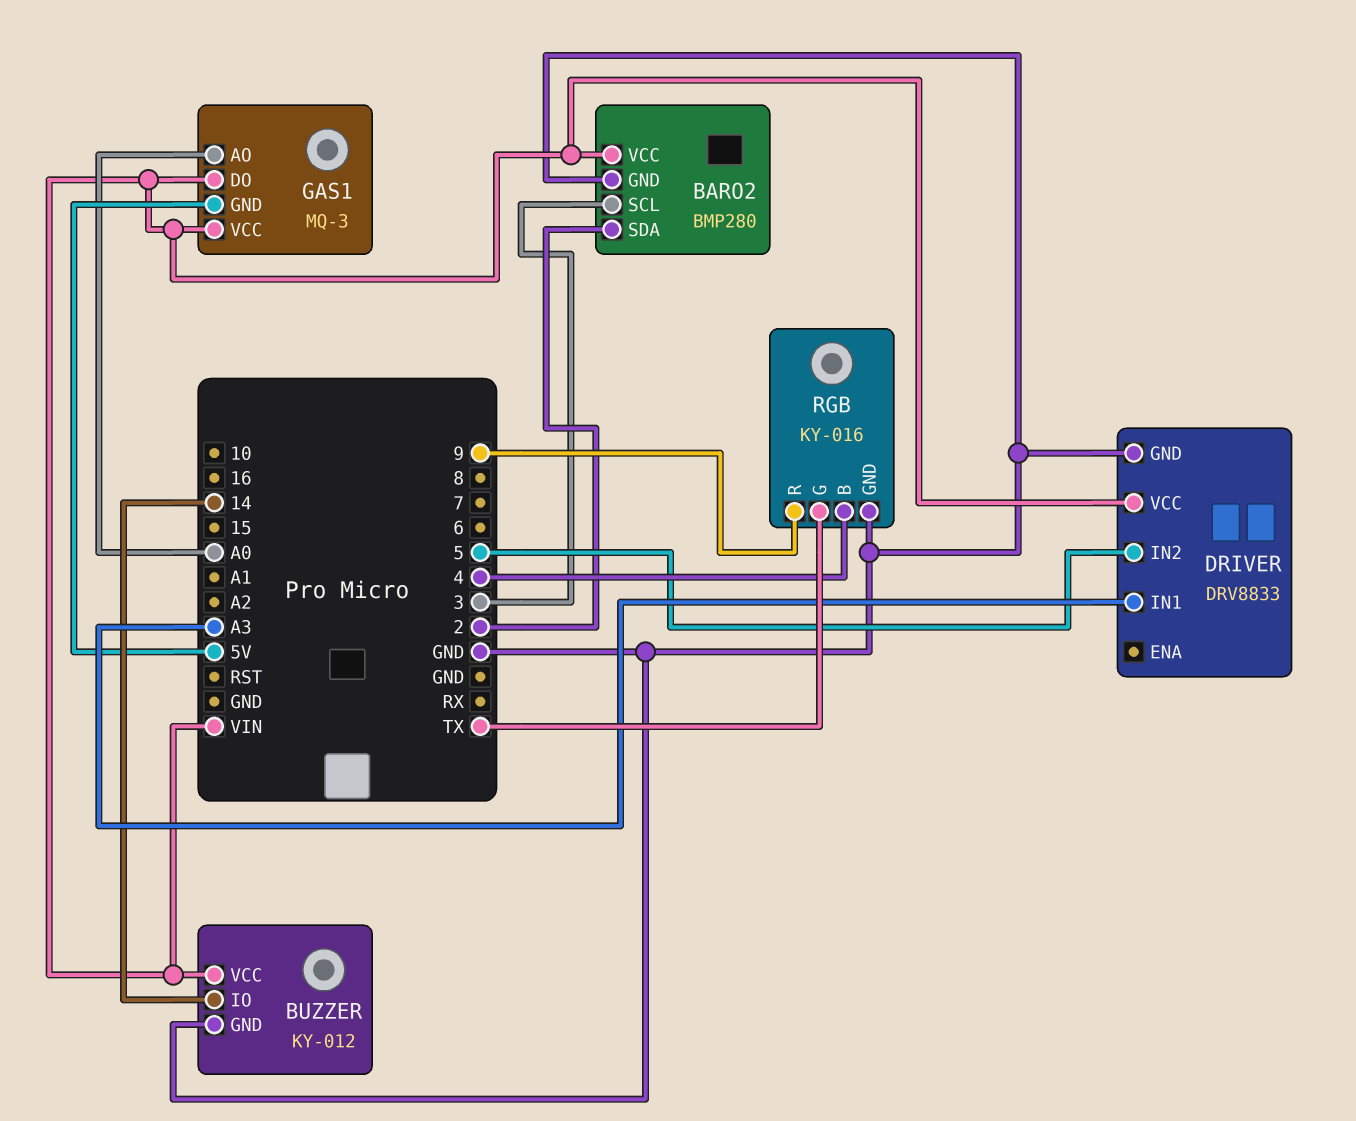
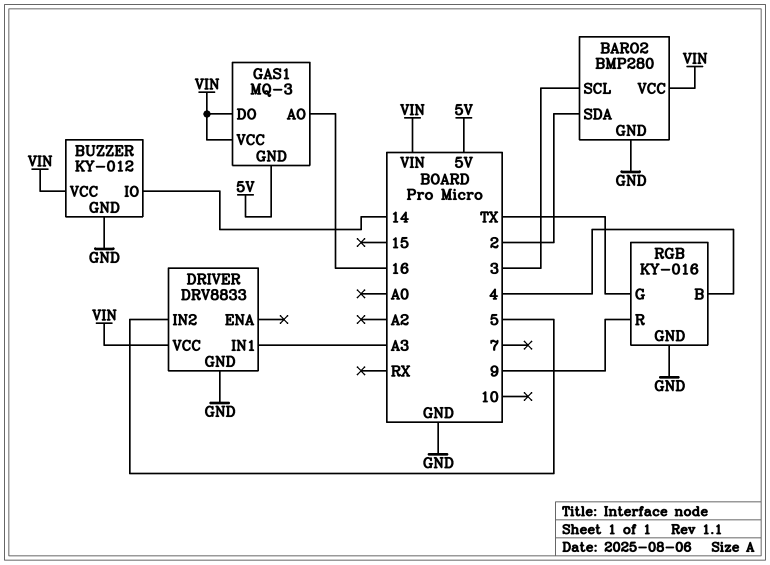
GAS1 pin AO: A0 -> 16

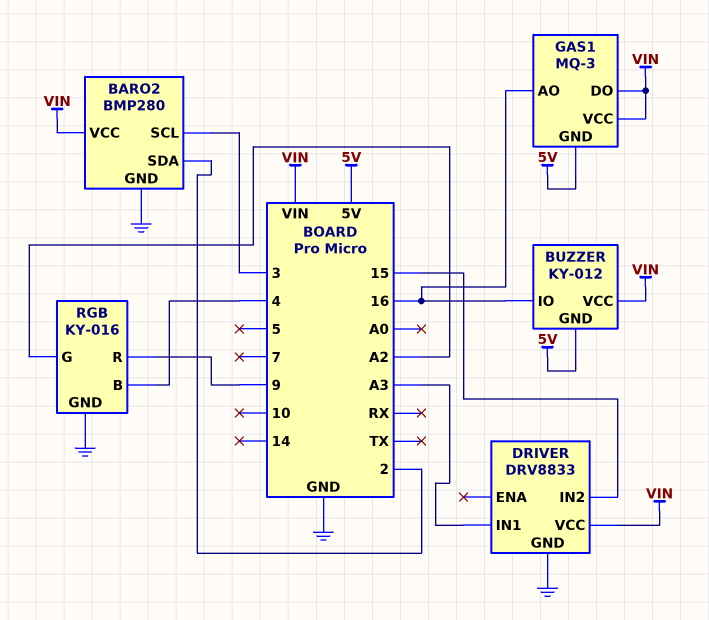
BUZZER pin GND: GND -> 5V
BUZZER pin IO: 14 -> 16
DRIVER pin IN2: 5 -> 15
RGB pin G: TX -> A2

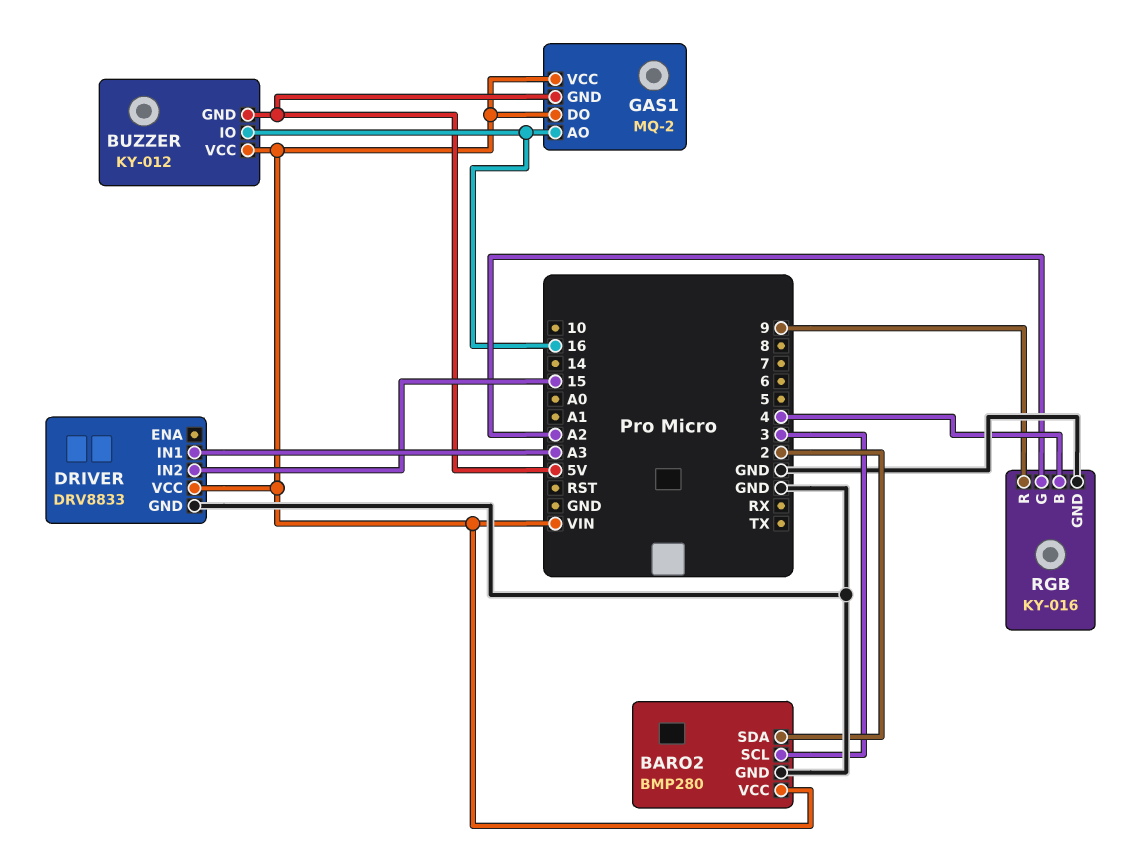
GAS1: MQ-3 -> MQ-2

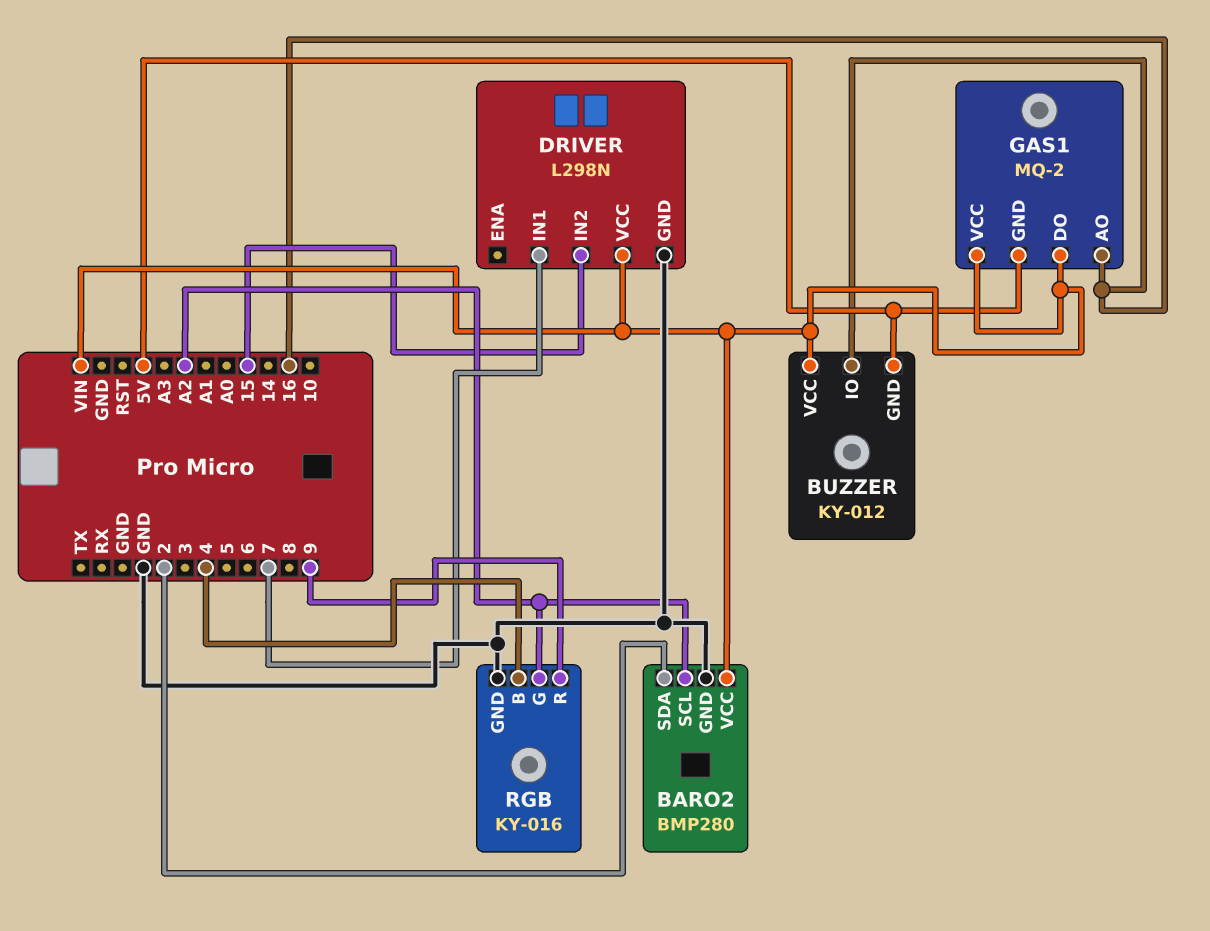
BARO2 pin SCL: 3 -> A2
DRIVER: DRV8833 -> L298N
DRIVER pin IN1: A3 -> 7

